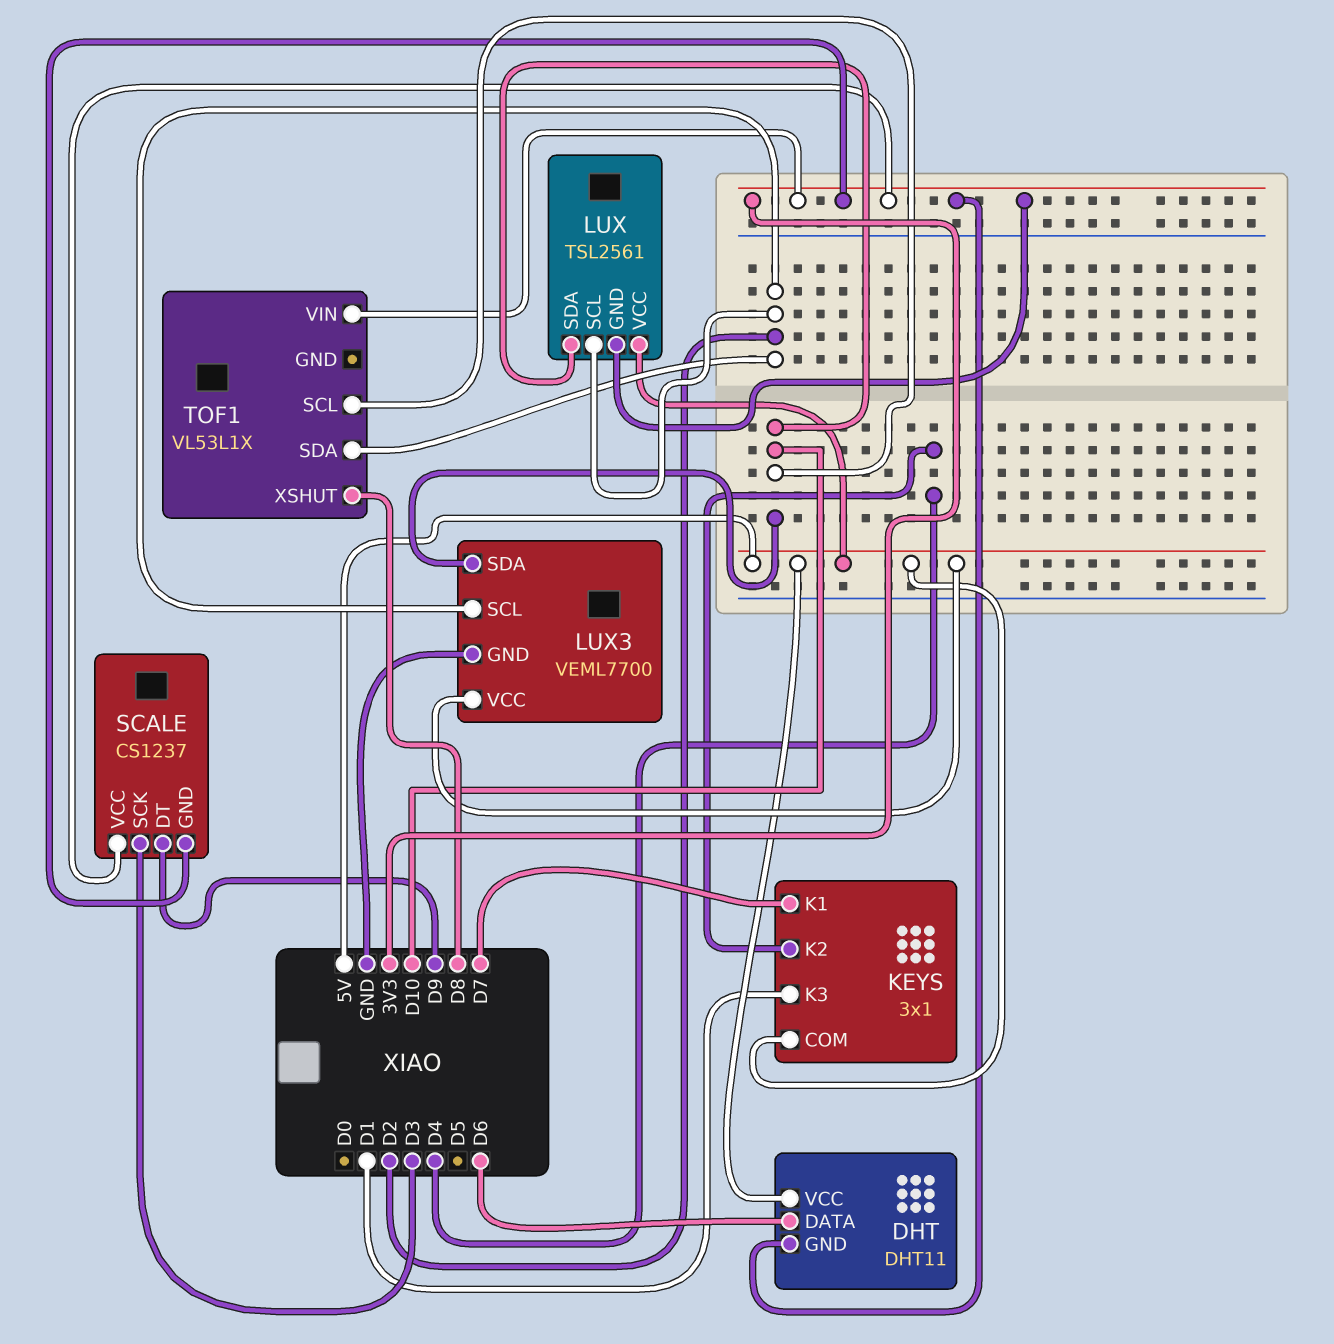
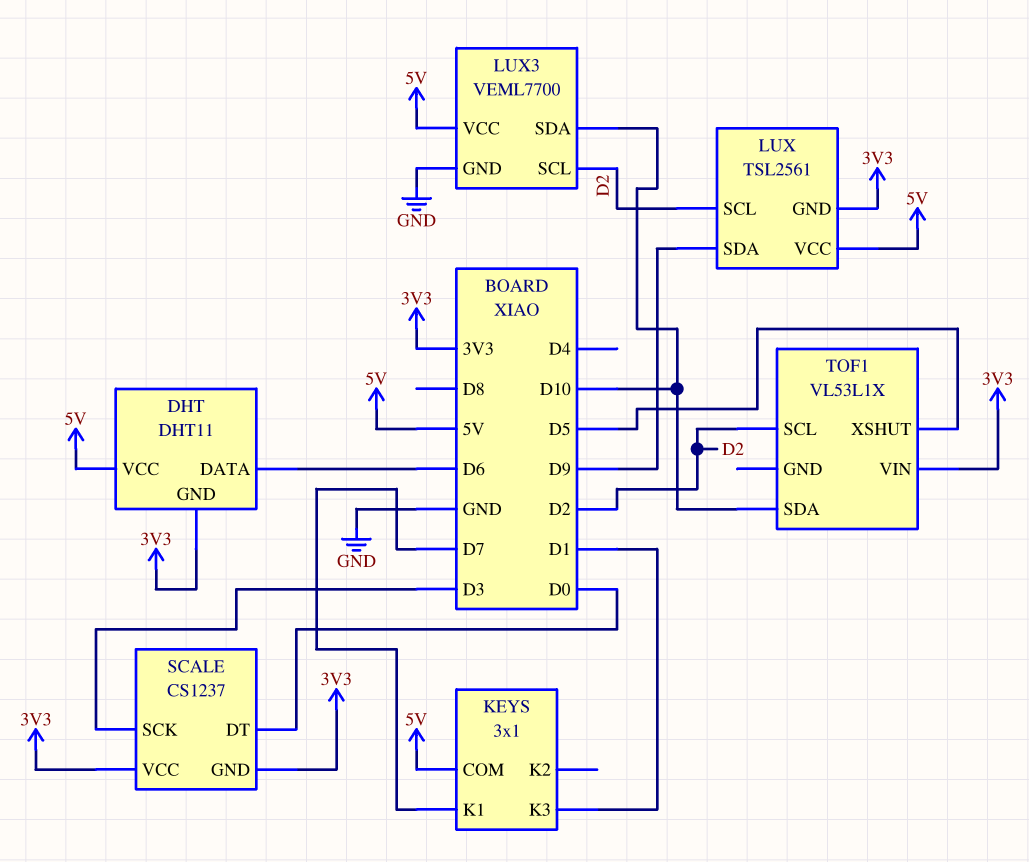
KEYS pin K2: D4 -> none
LUX pin SDA: D10 -> D9
SCALE pin DT: D9 -> D0
TOF1 pin SCL: D10 -> D2
TOF1 pin SDA: D2 -> D10
TOF1 pin XSHUT: D8 -> D5

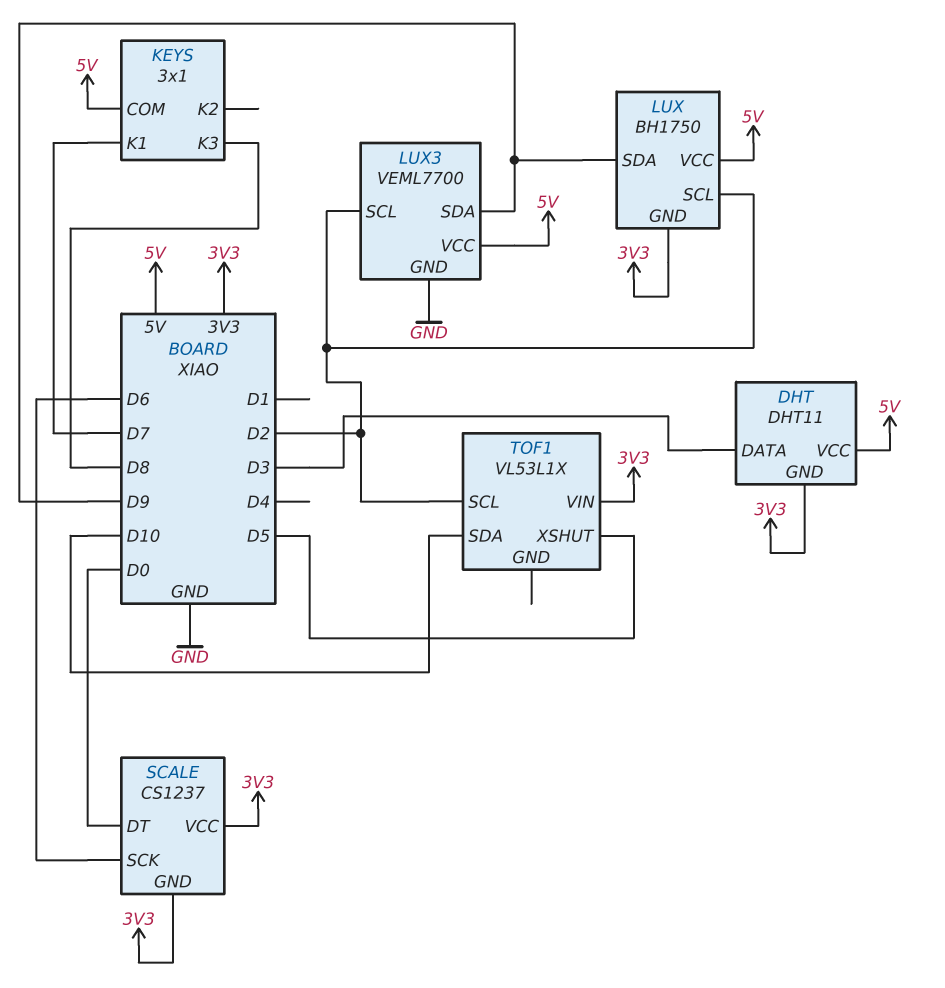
DHT pin DATA: D6 -> D3
KEYS pin K3: D1 -> D8
LUX: TSL2561 -> BH1750
LUX3 pin SDA: D10 -> D9
SCALE pin SCK: D3 -> D6

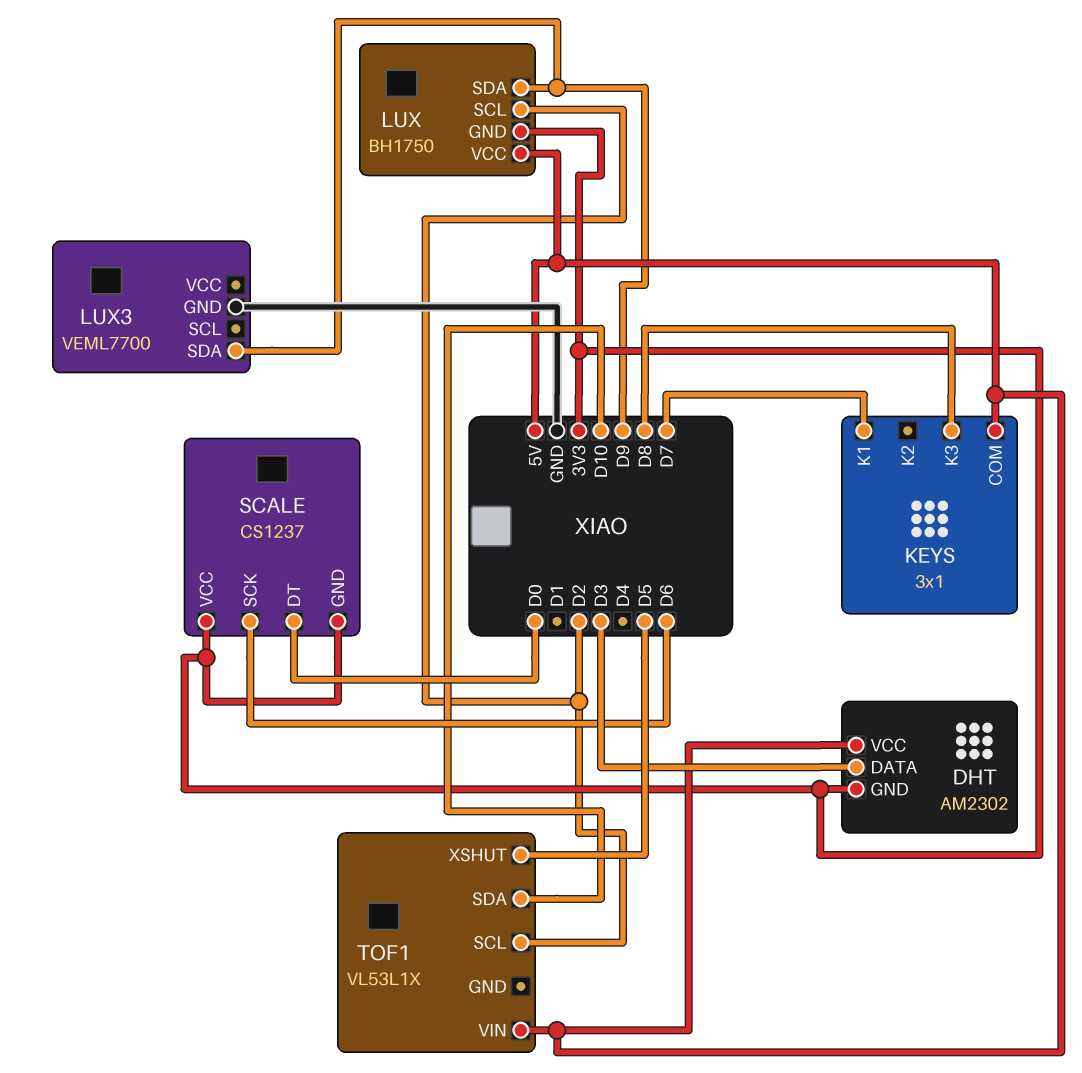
DHT: DHT11 -> AM2302
LUX3 pin SCL: D2 -> none
LUX3 pin VCC: 5V -> none
TOF1 pin VIN: 3V3 -> 5V

